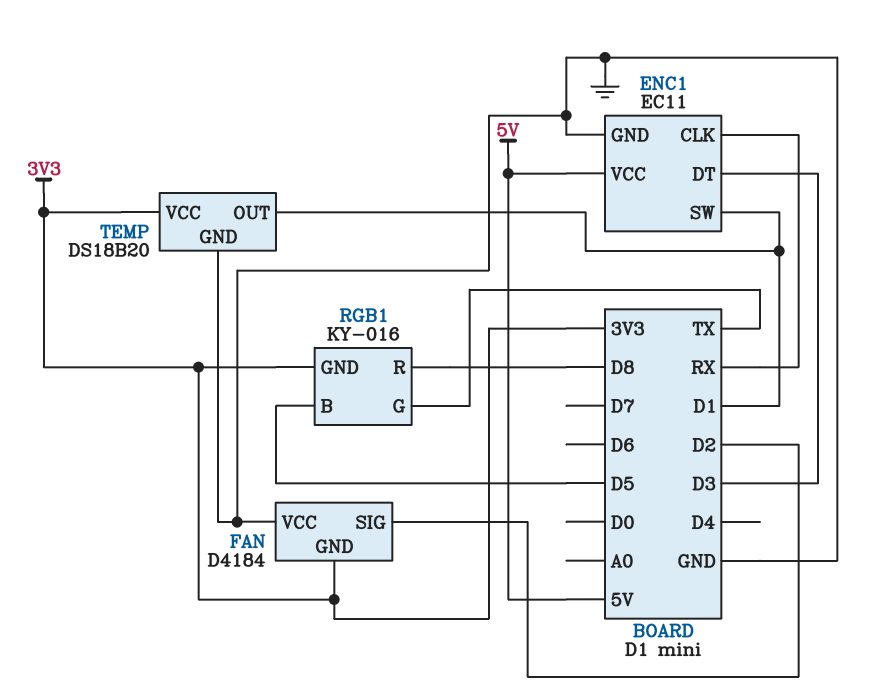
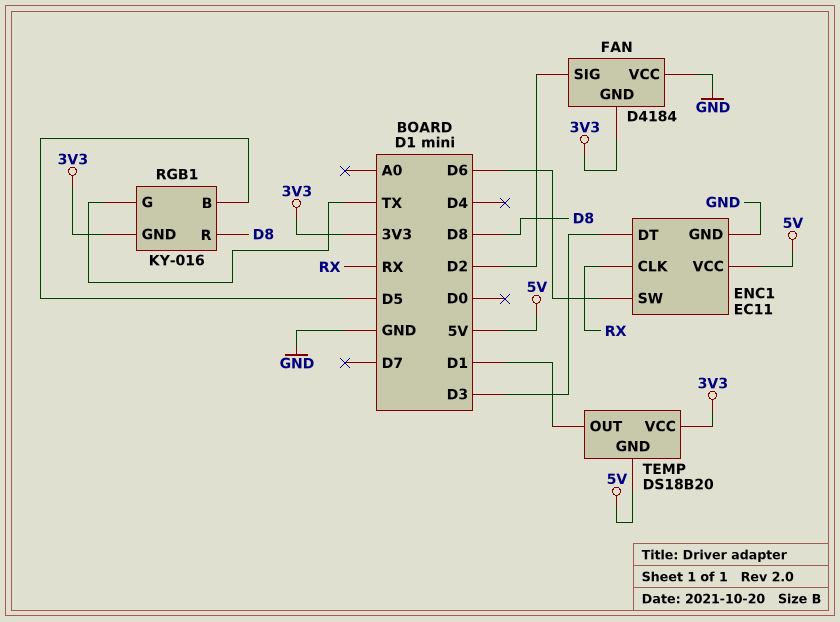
ENC1 pin SW: D1 -> D6
TEMP pin GND: GND -> 5V

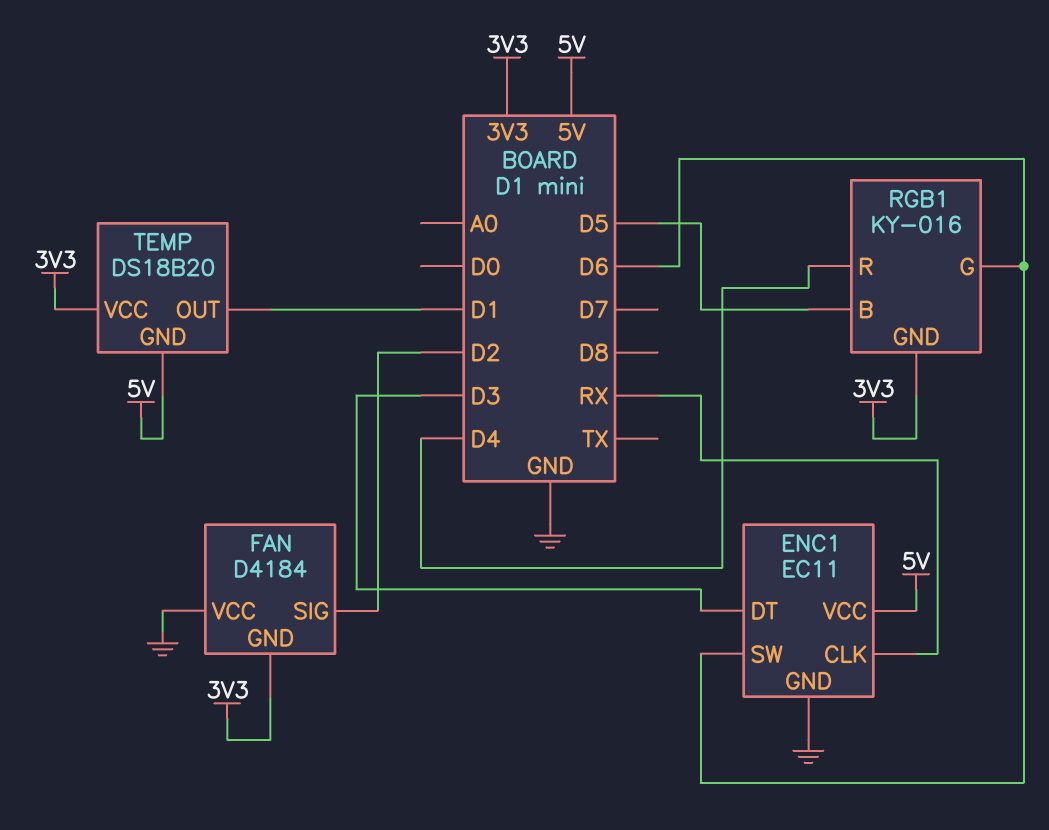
RGB1 pin G: TX -> D6
RGB1 pin R: D8 -> D4

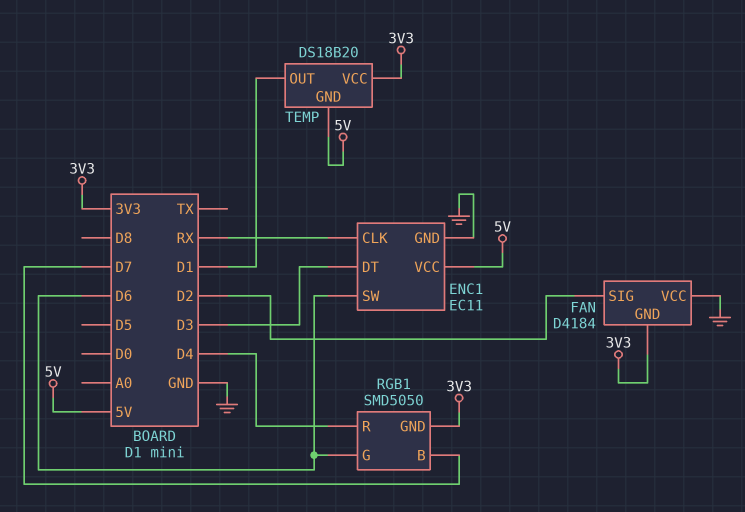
RGB1: KY-016 -> SMD5050
RGB1 pin B: D5 -> D7

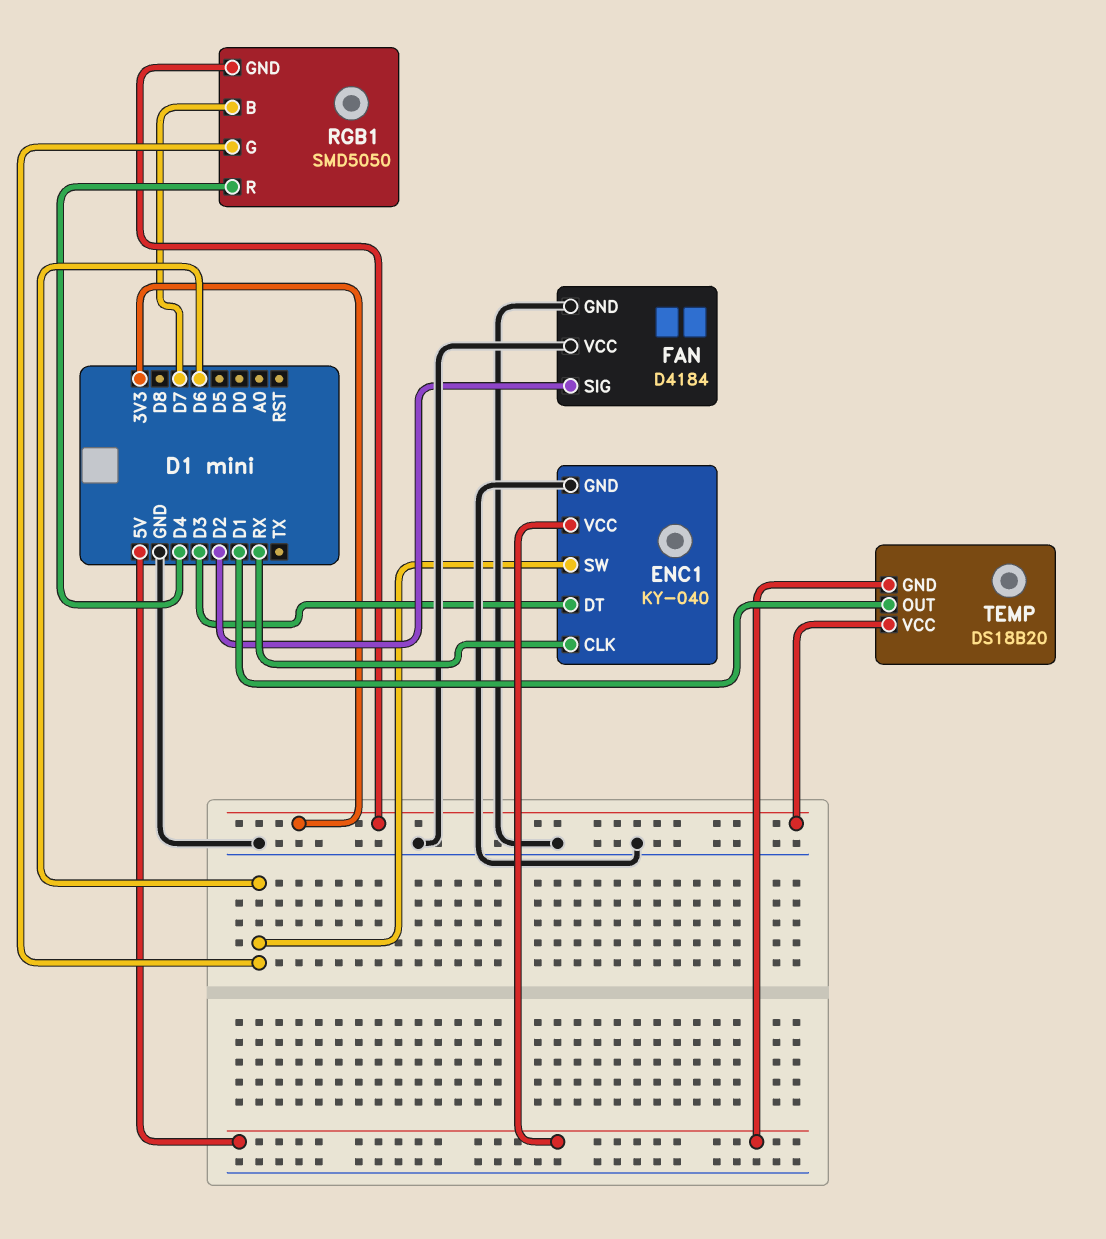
ENC1: EC11 -> KY-040
FAN pin GND: 3V3 -> GND

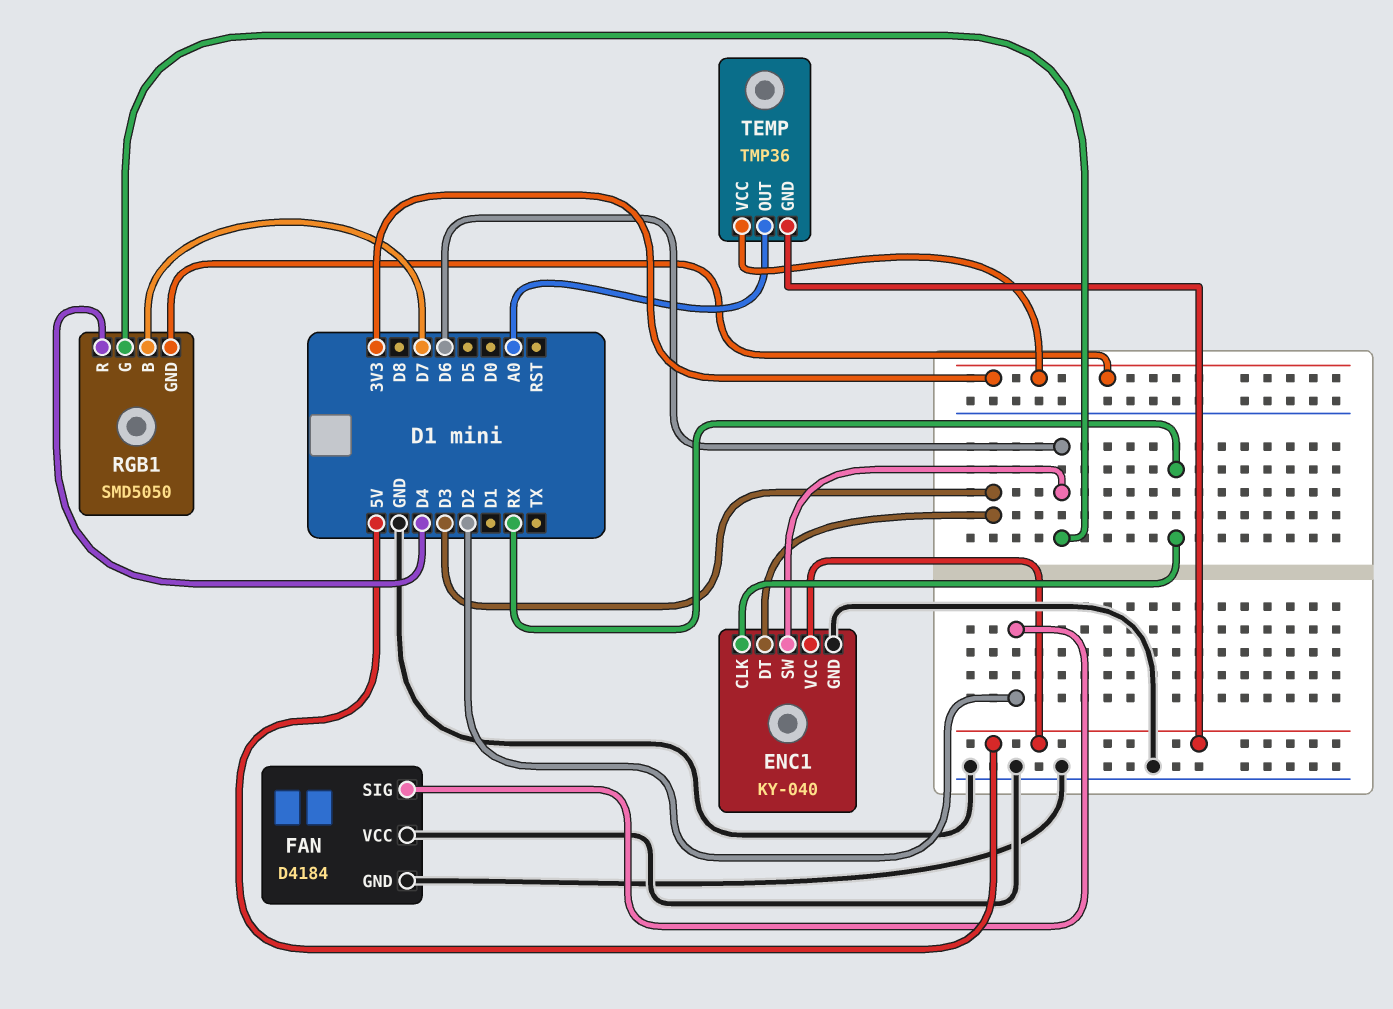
TEMP: DS18B20 -> TMP36
TEMP pin OUT: D1 -> A0

